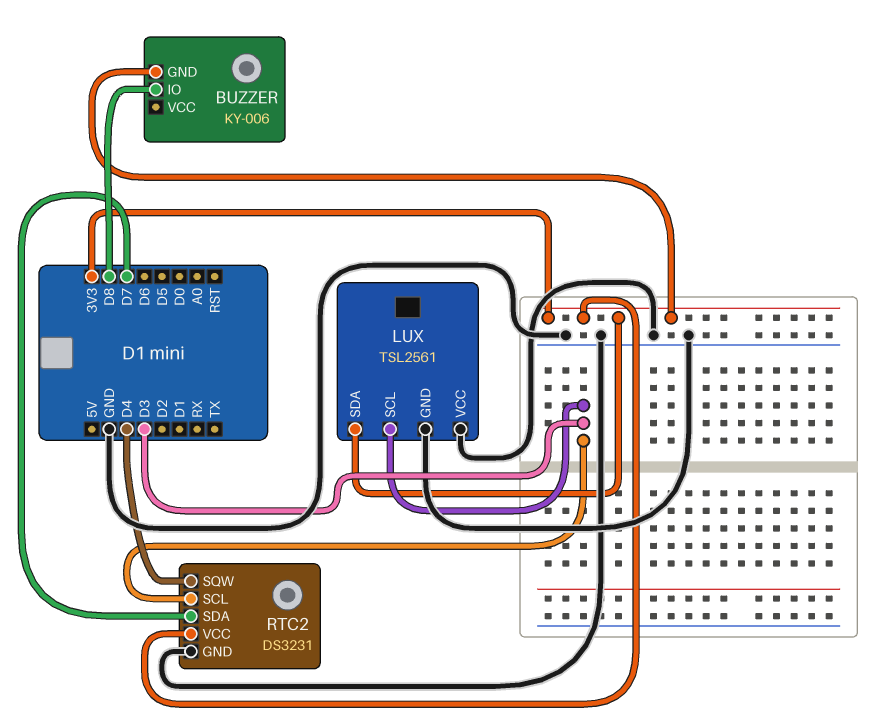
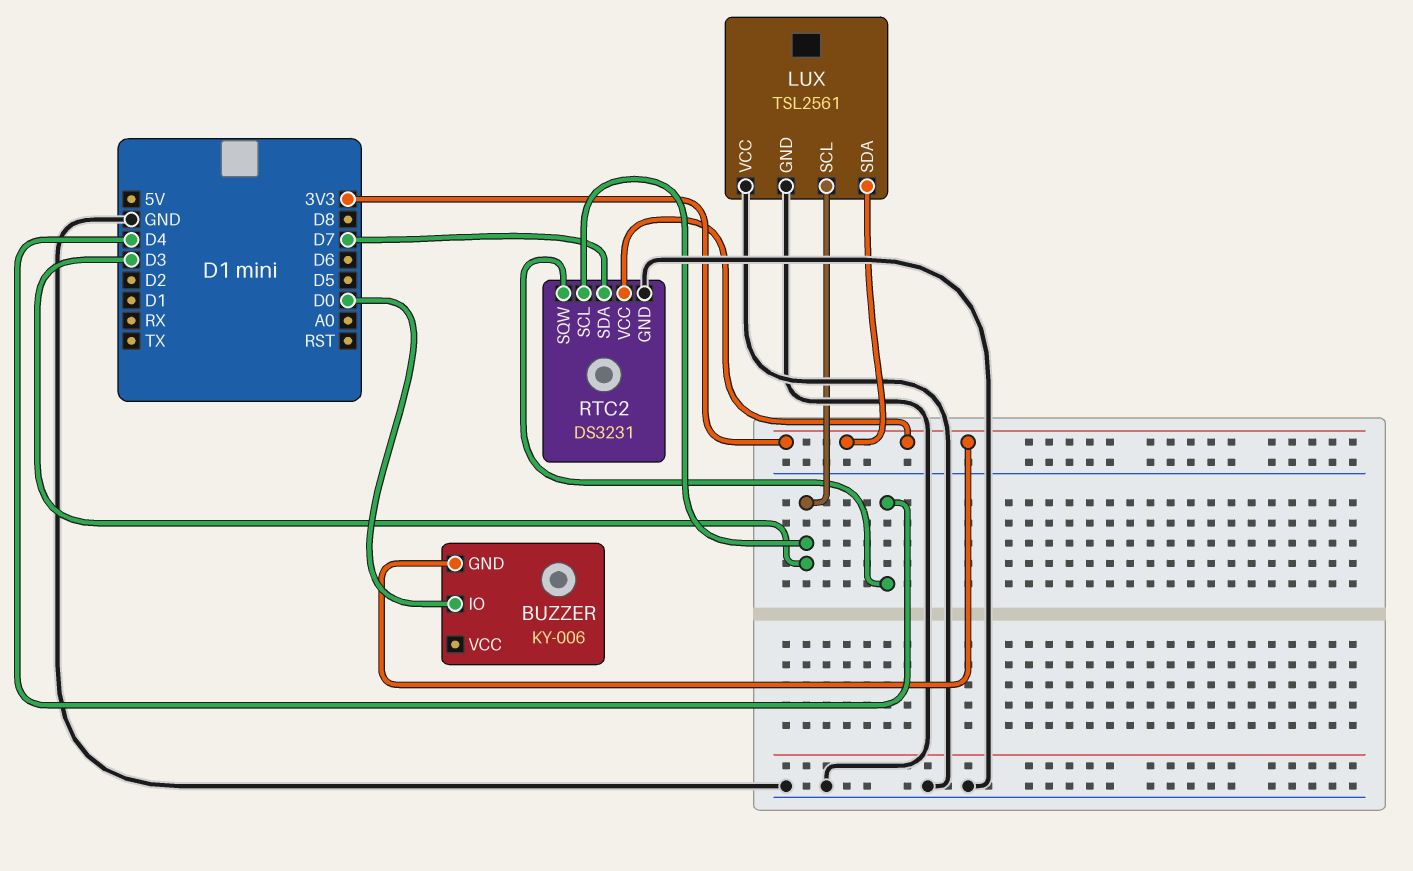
BUZZER pin IO: D8 -> D0

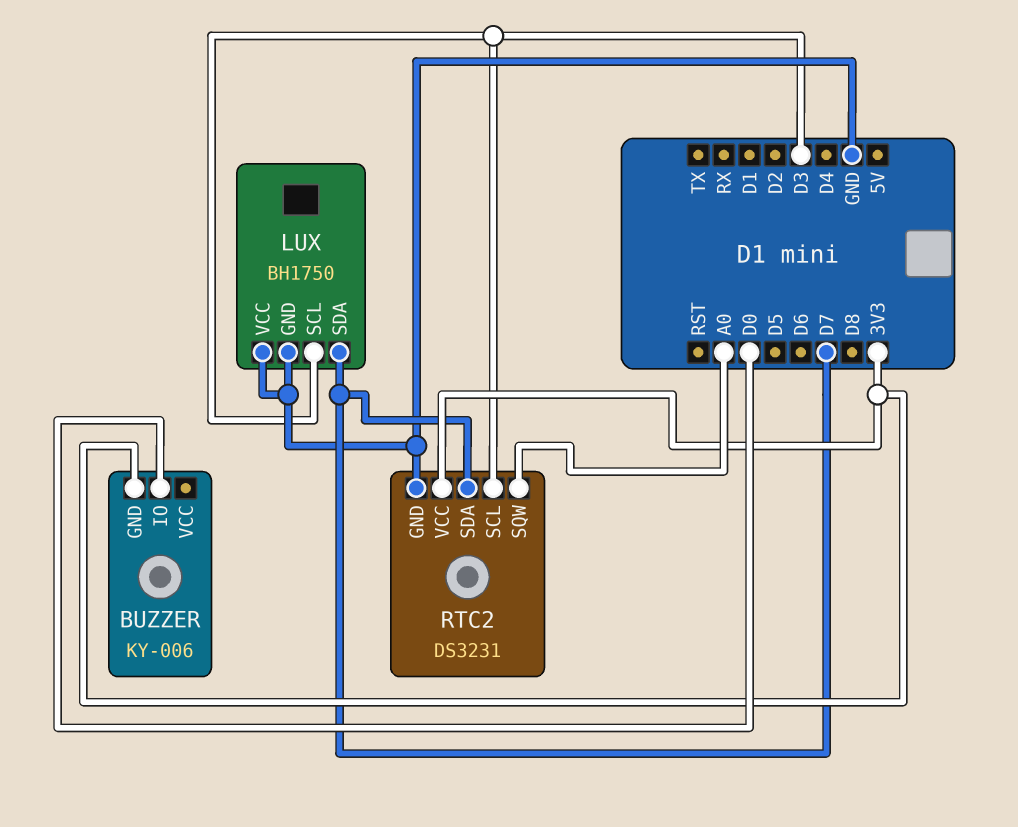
LUX: TSL2561 -> BH1750
LUX pin SDA: 3V3 -> D7
RTC2 pin SQW: D4 -> A0

